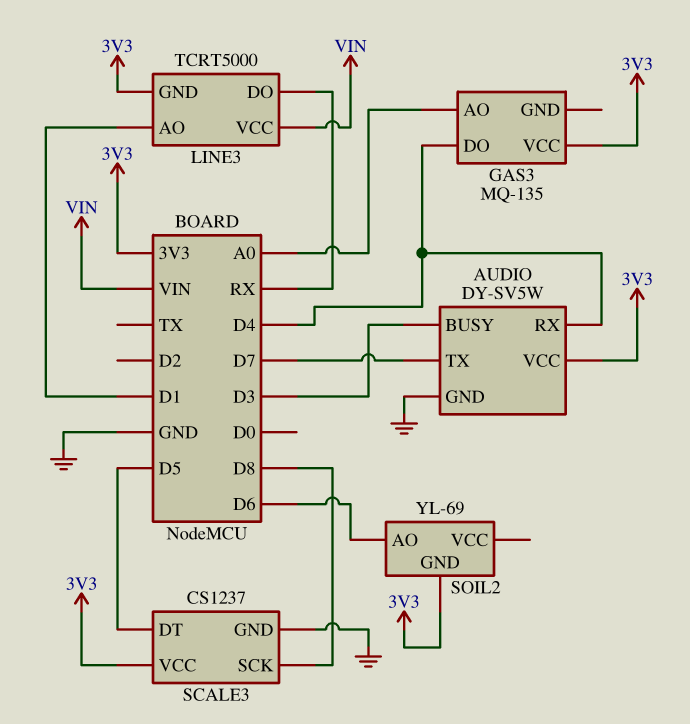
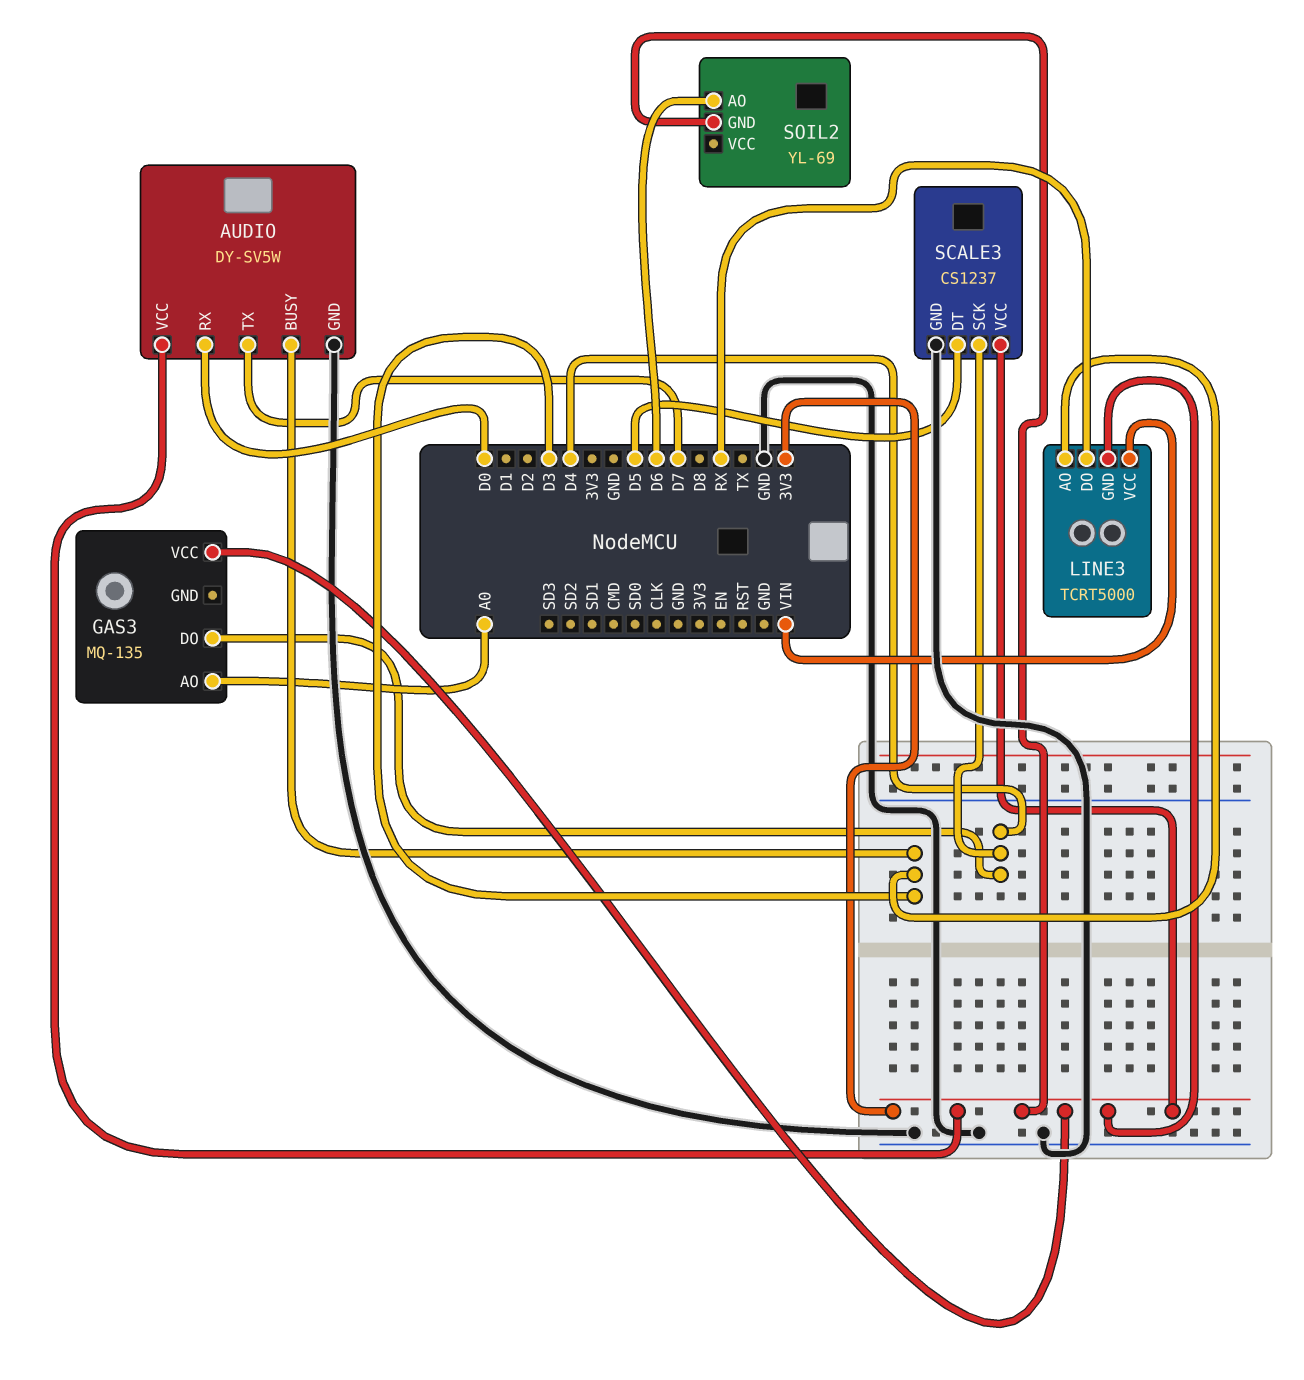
AUDIO pin RX: D4 -> D0
LINE3 pin AO: D1 -> D3
SCALE3 pin SCK: D8 -> D4

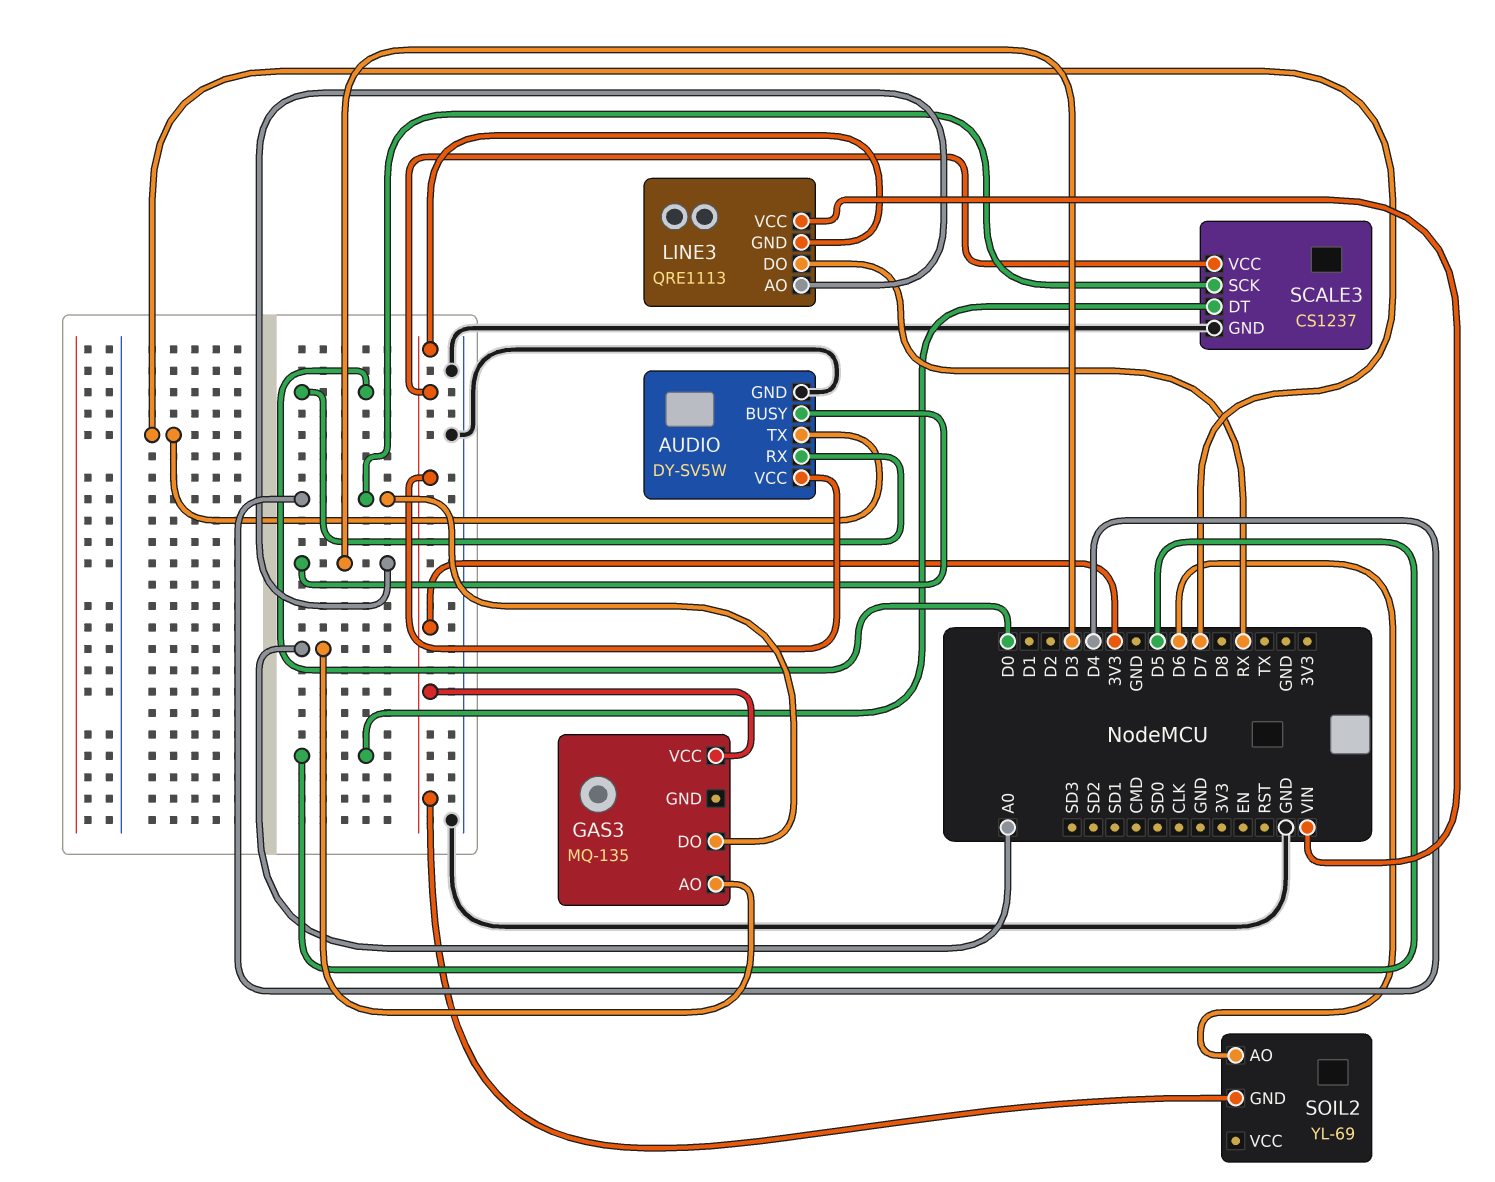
LINE3: TCRT5000 -> QRE1113

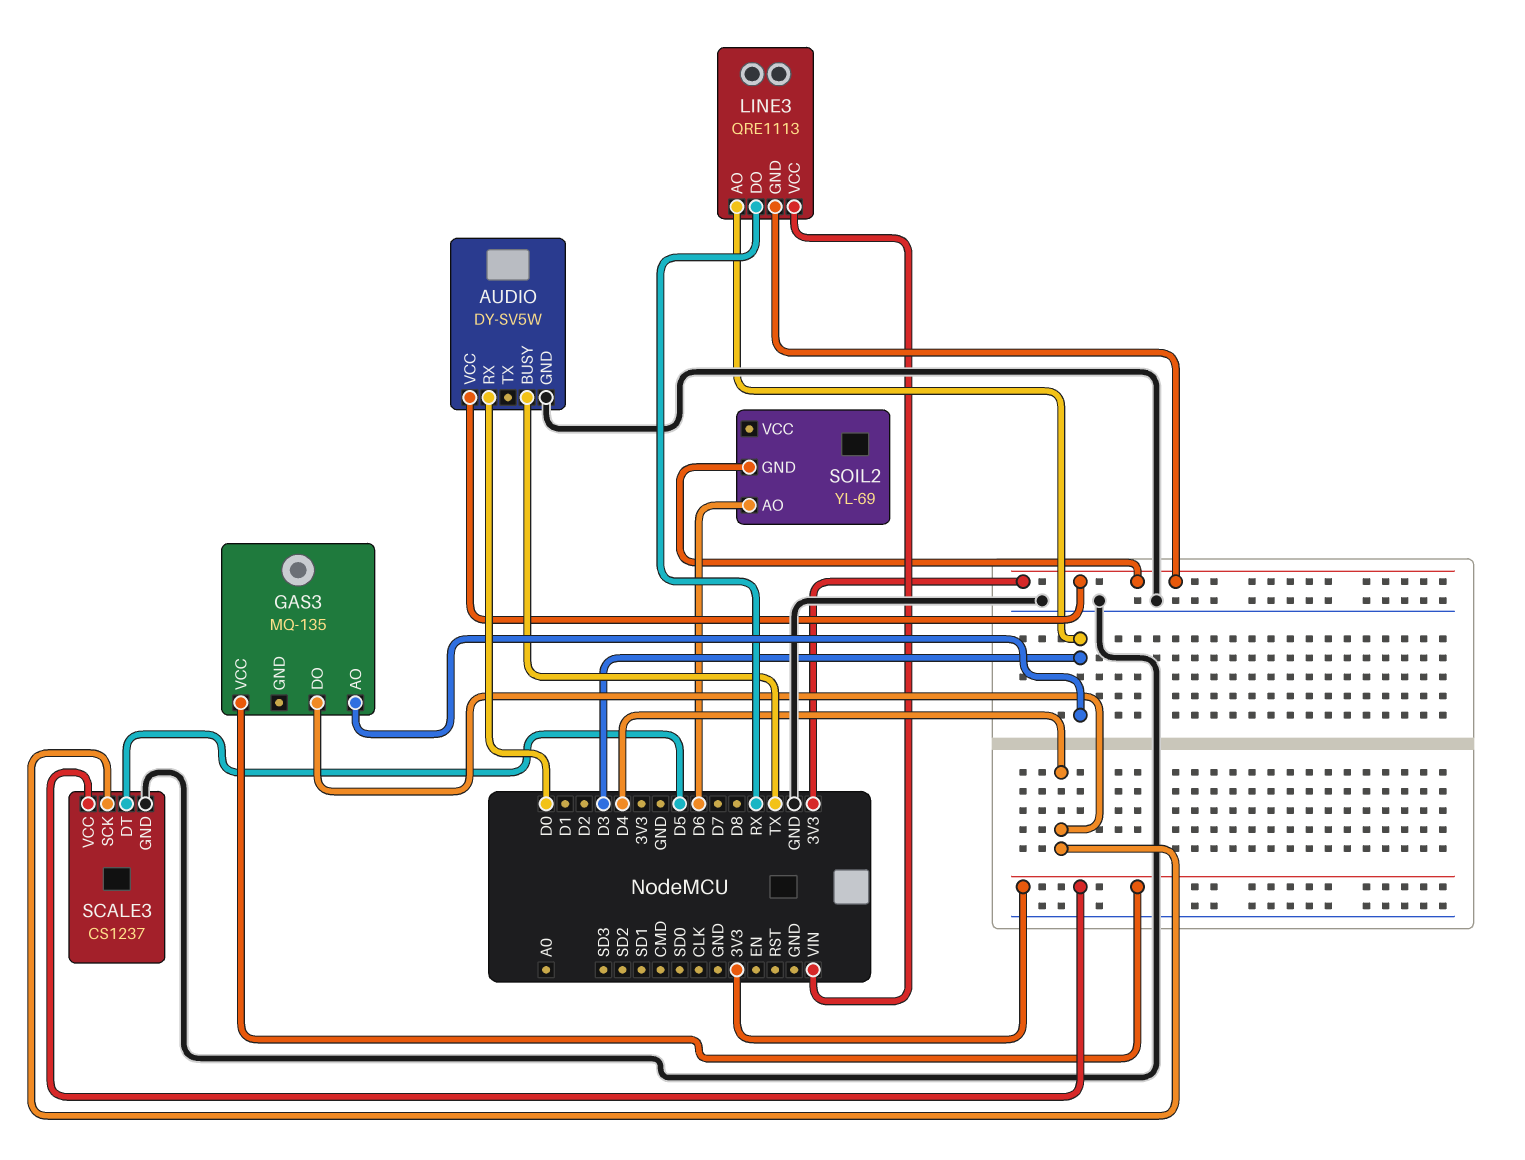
AUDIO pin BUSY: D3 -> TX
AUDIO pin TX: D7 -> none
GAS3 pin AO: A0 -> D3

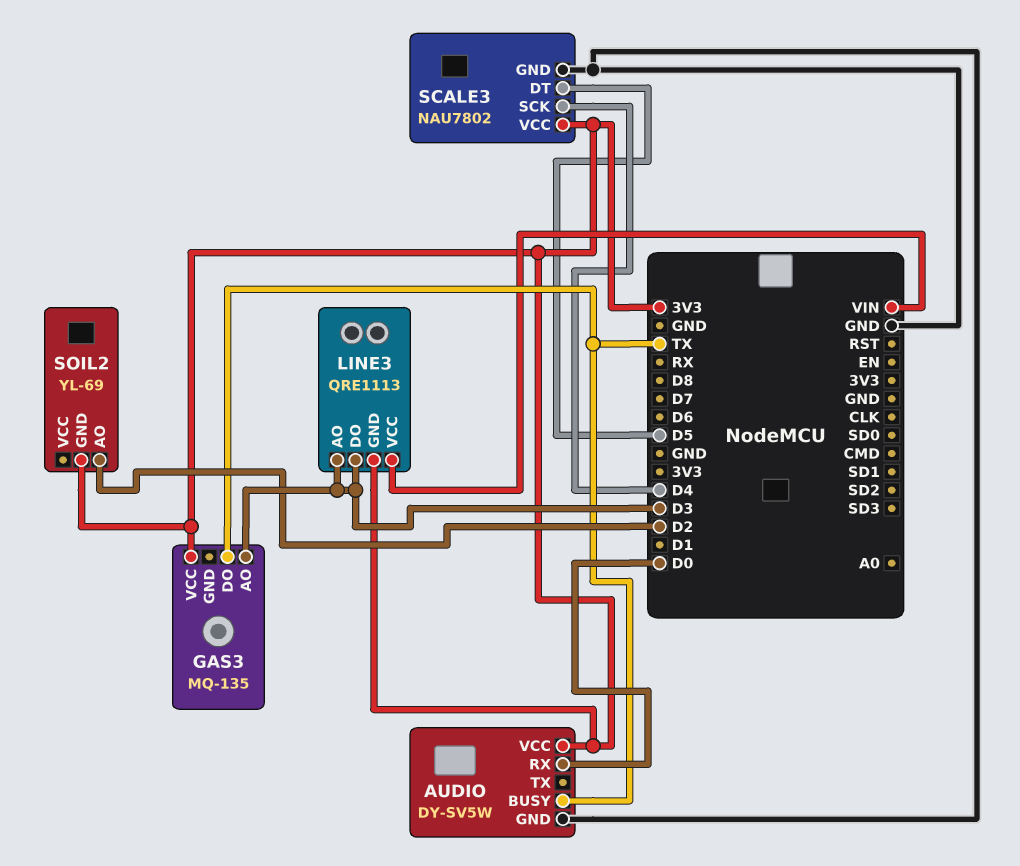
GAS3 pin DO: D4 -> TX
LINE3 pin DO: RX -> D3
SCALE3: CS1237 -> NAU7802
SOIL2 pin AO: D6 -> D2

